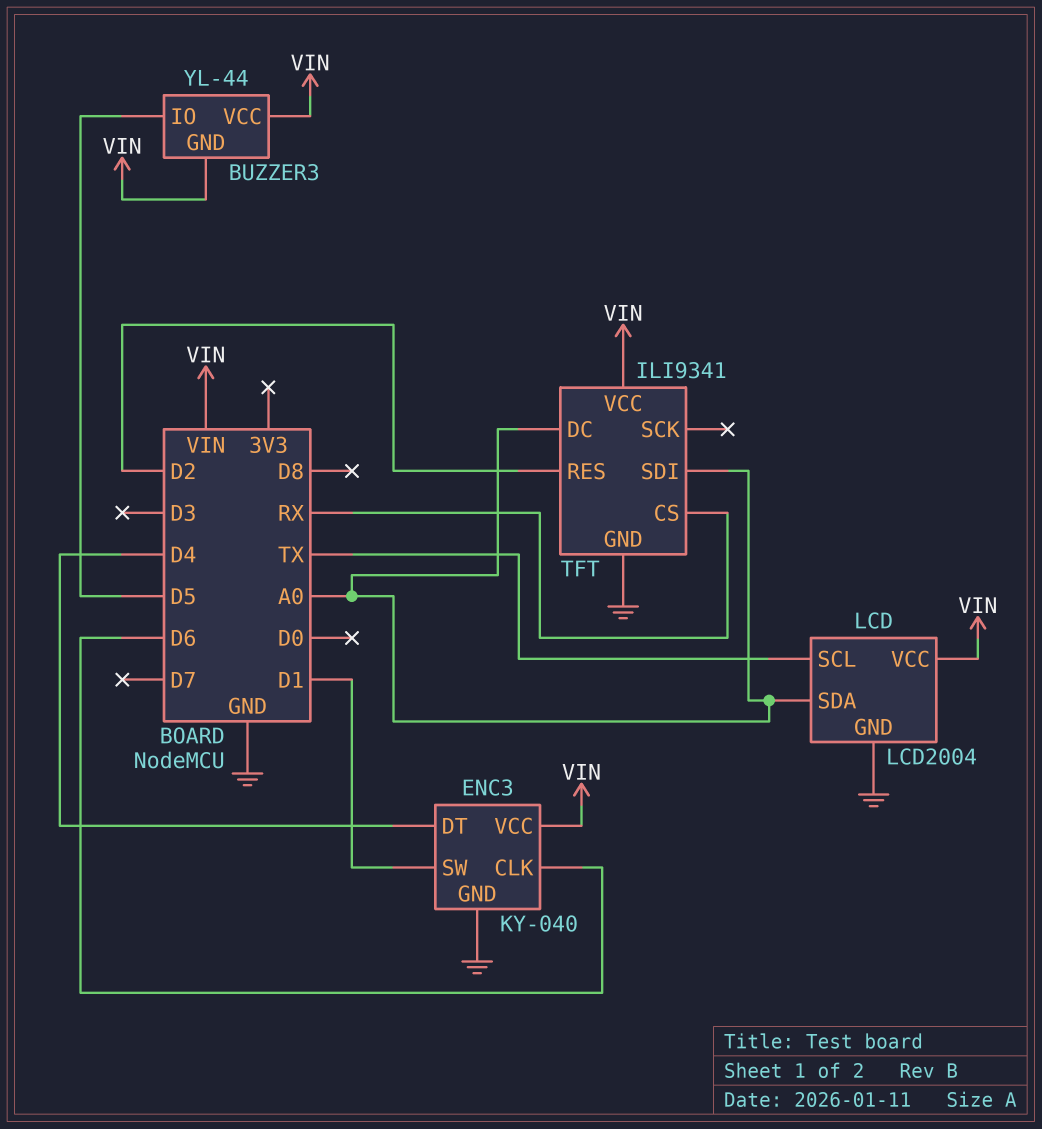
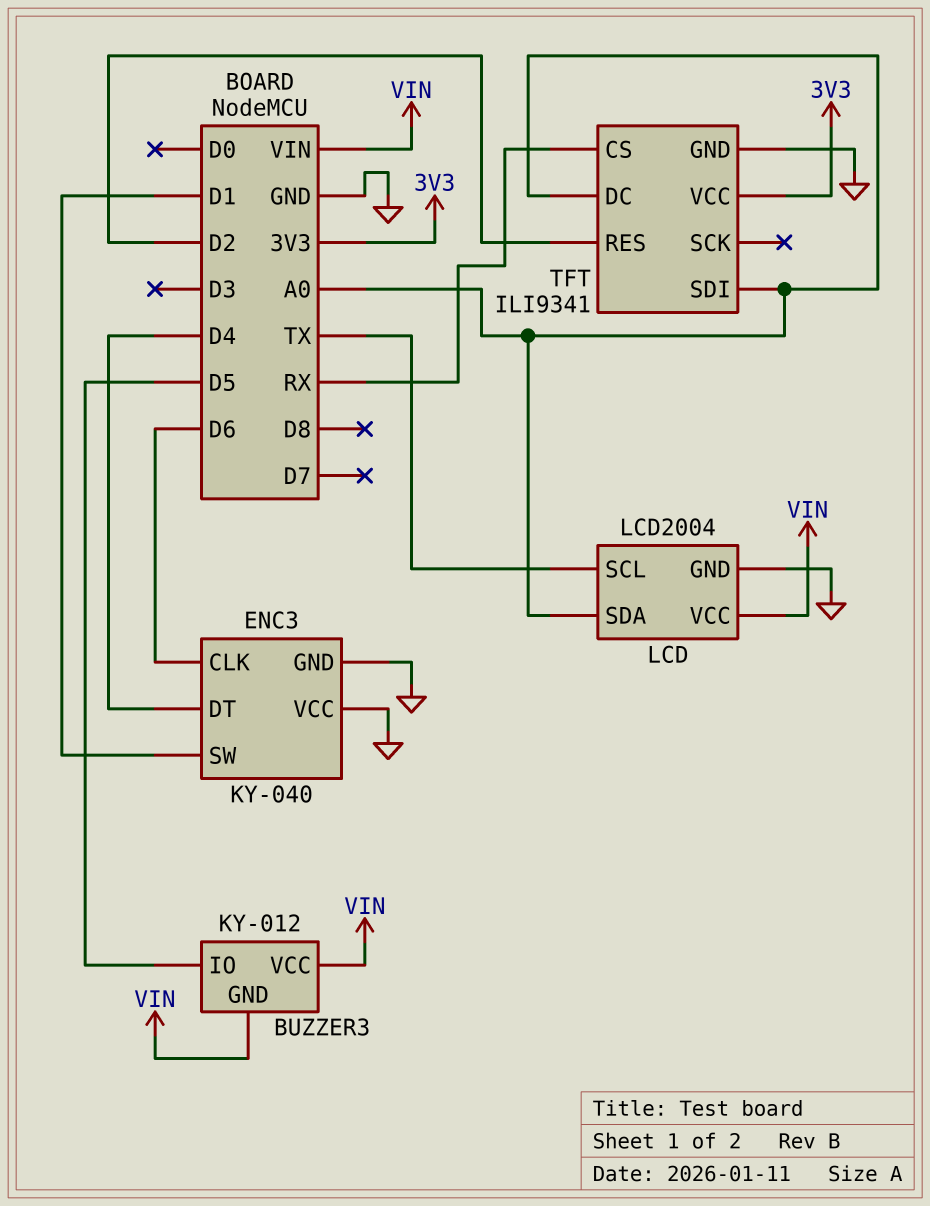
BUZZER3: YL-44 -> KY-012
ENC3 pin VCC: VIN -> GND
TFT pin VCC: VIN -> 3V3

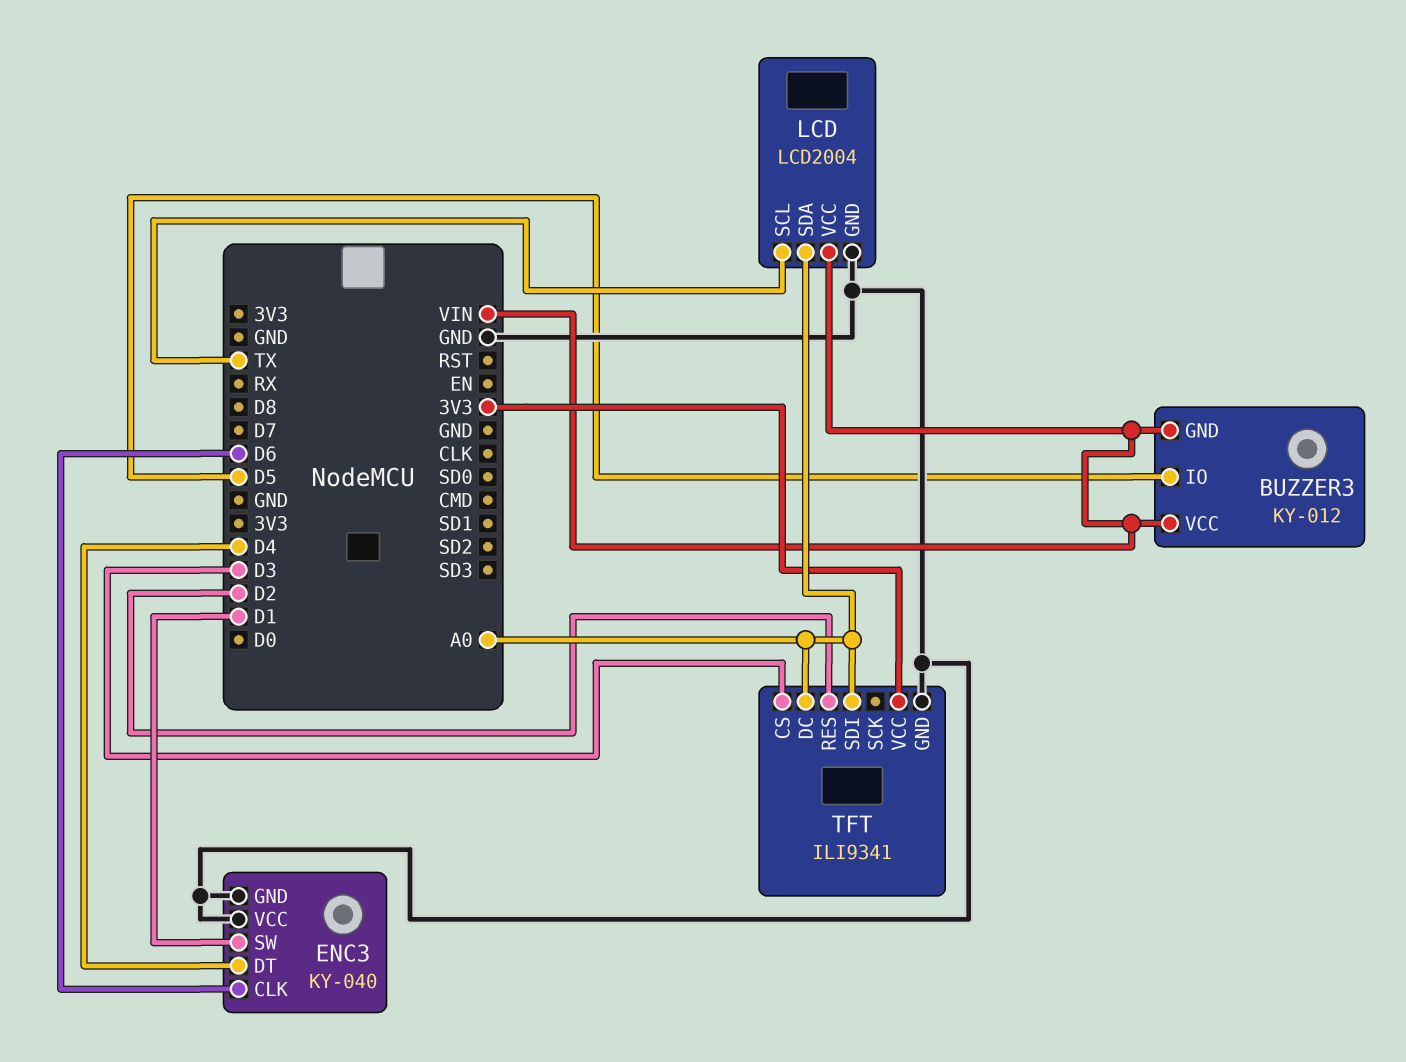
TFT pin CS: RX -> D3

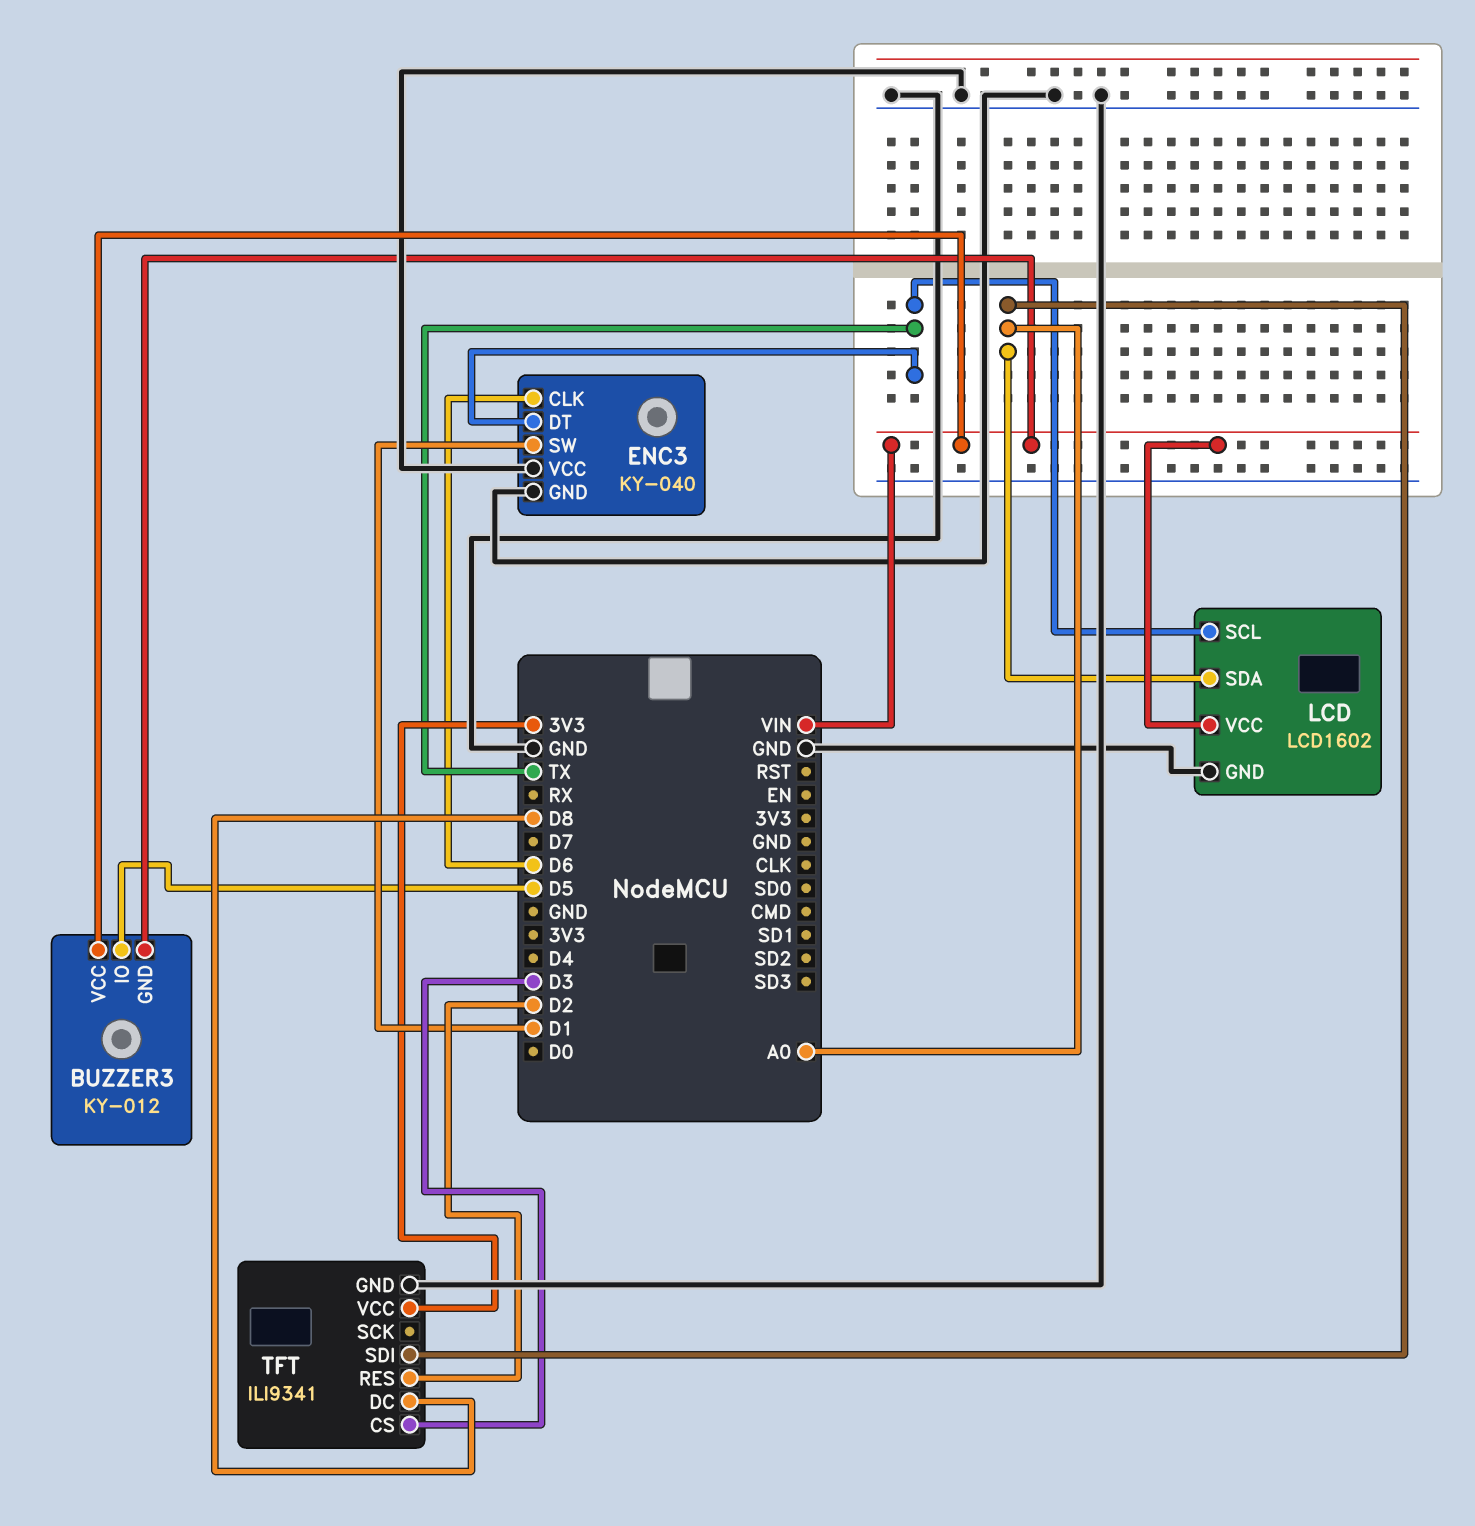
ENC3 pin DT: D4 -> TX
LCD: LCD2004 -> LCD1602
TFT pin DC: A0 -> D8

